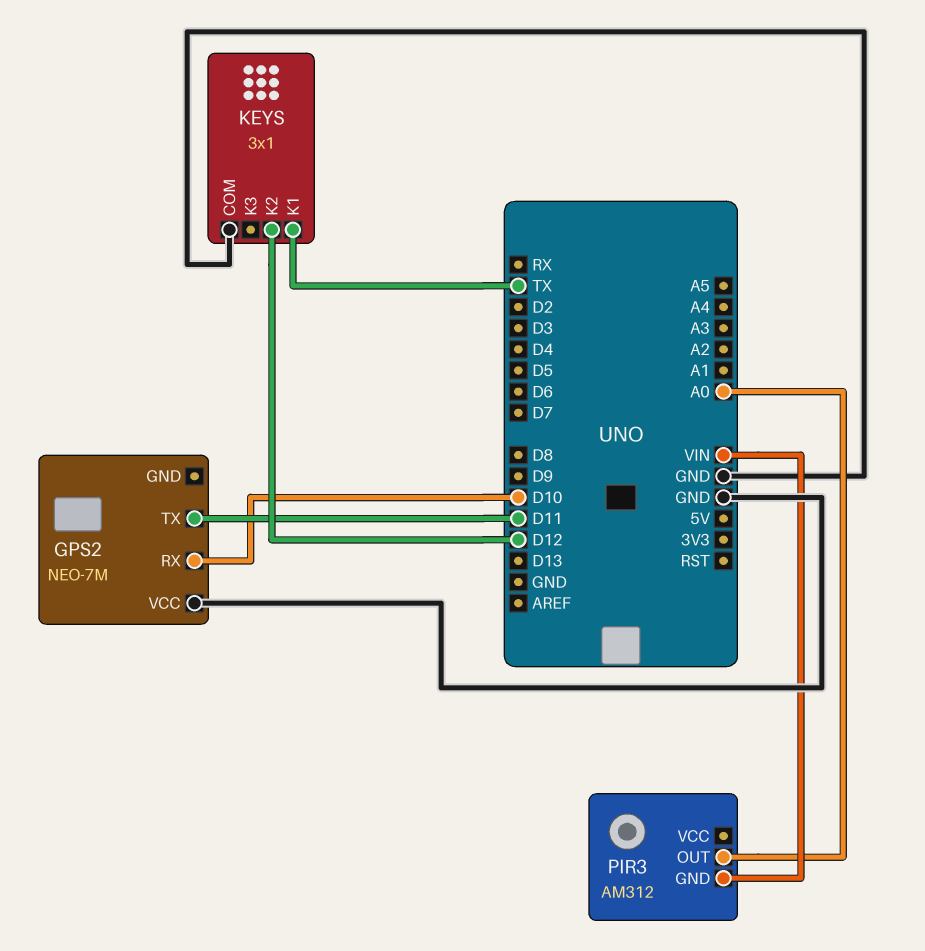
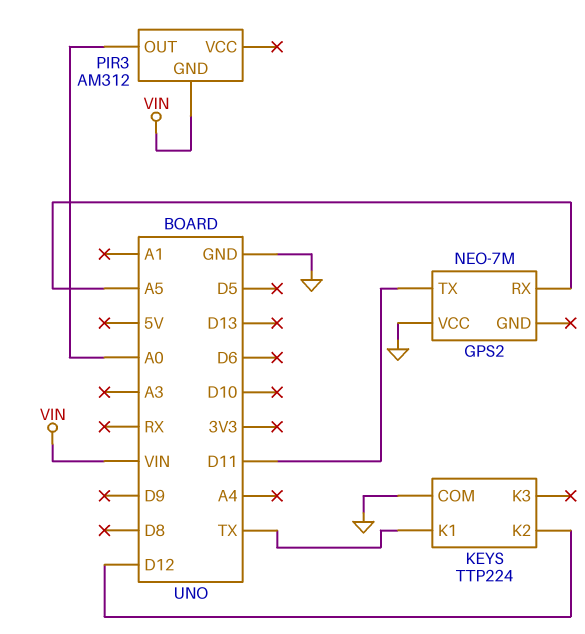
GPS2 pin RX: D10 -> A5
KEYS: 3x1 -> TTP224

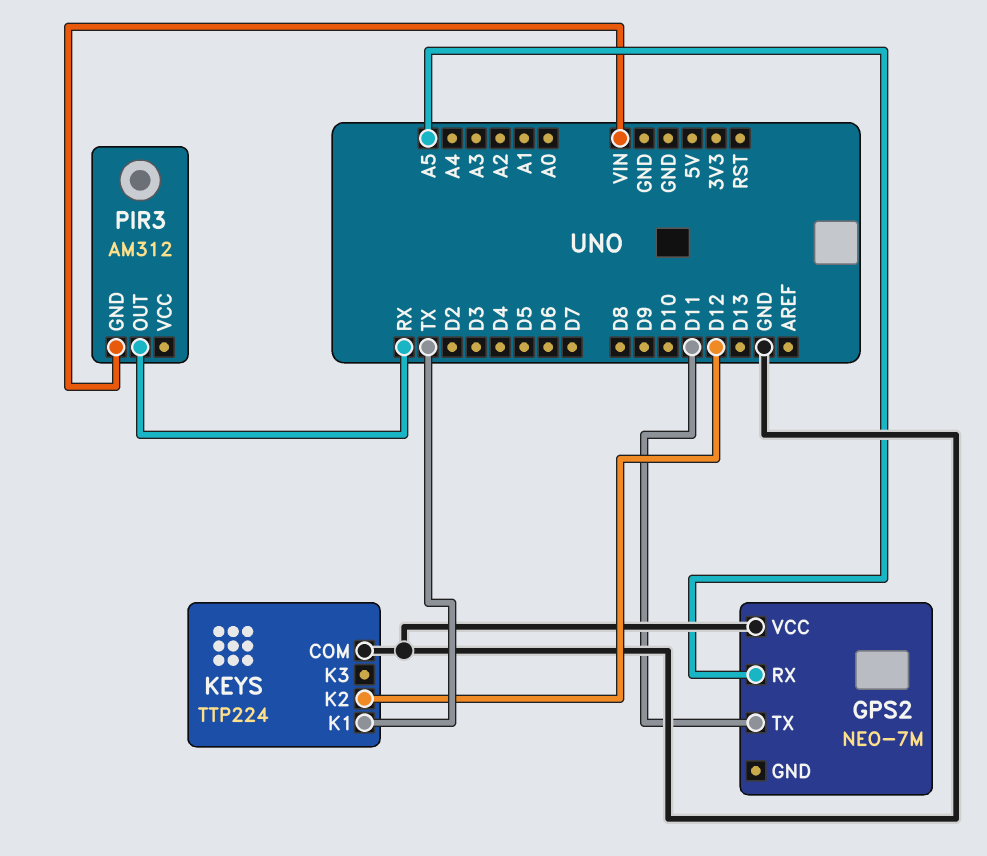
PIR3 pin OUT: A0 -> RX

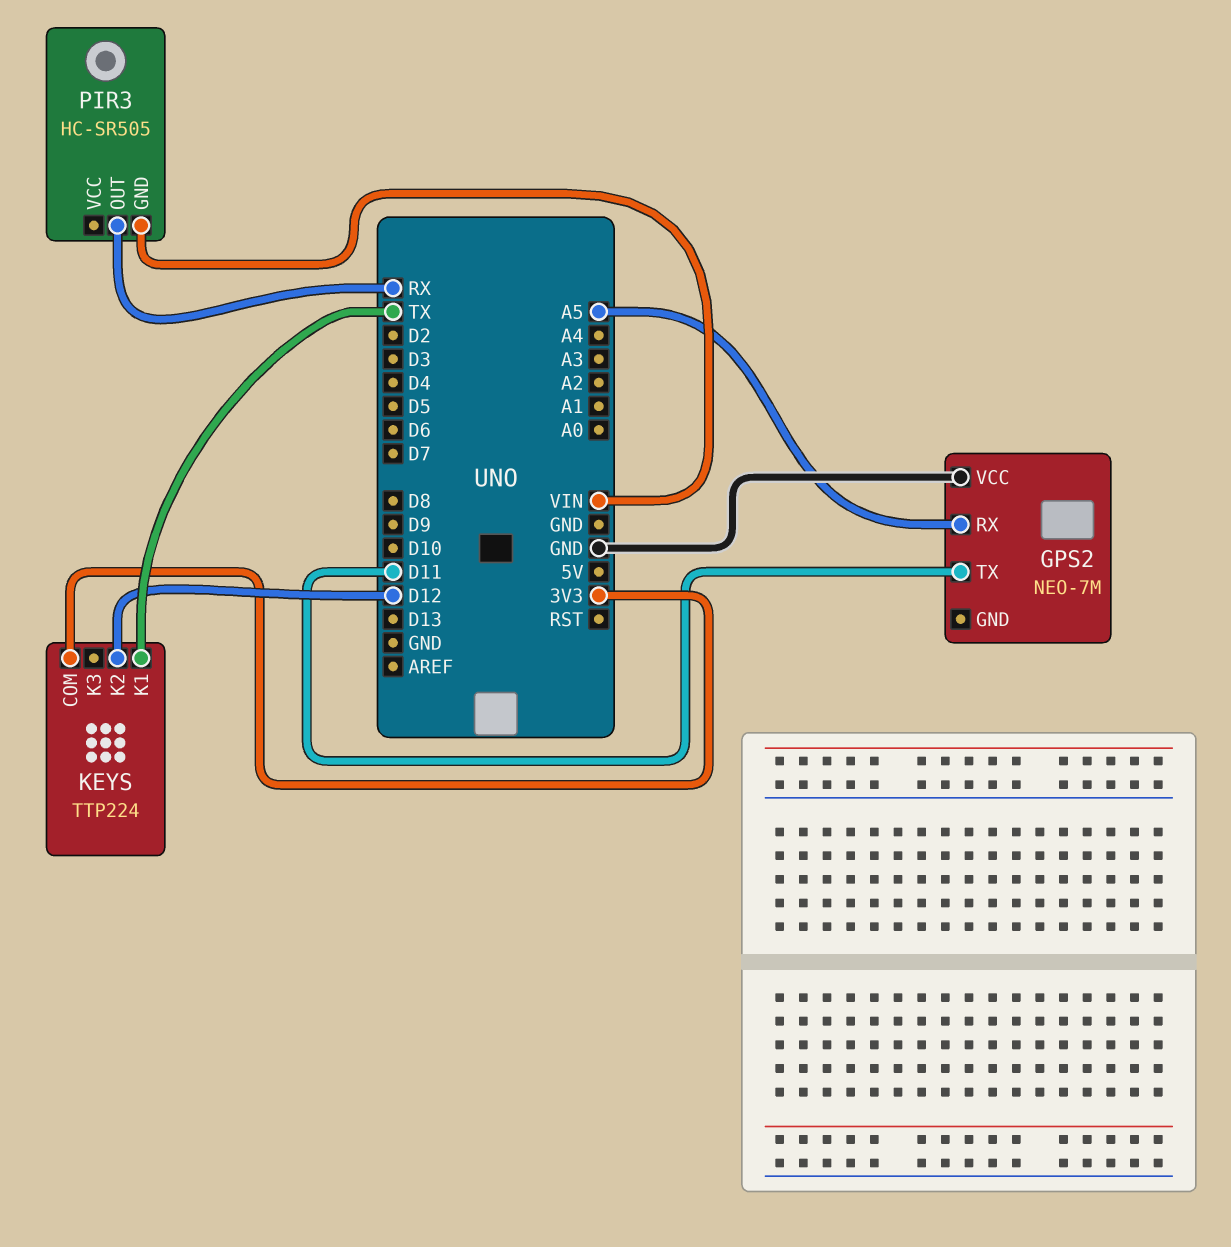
KEYS pin COM: GND -> 3V3
PIR3: AM312 -> HC-SR505

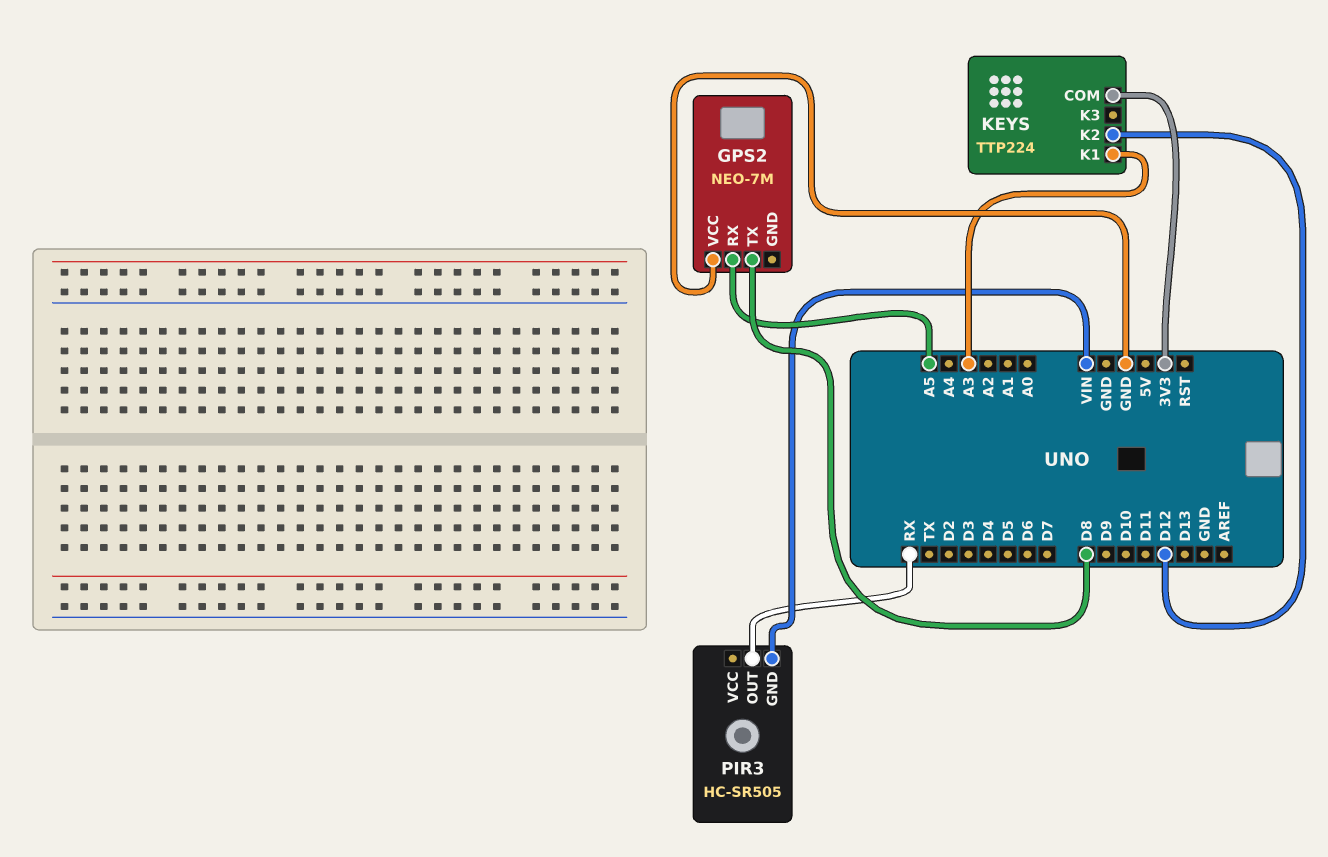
GPS2 pin TX: D11 -> D8
KEYS pin K1: TX -> A3

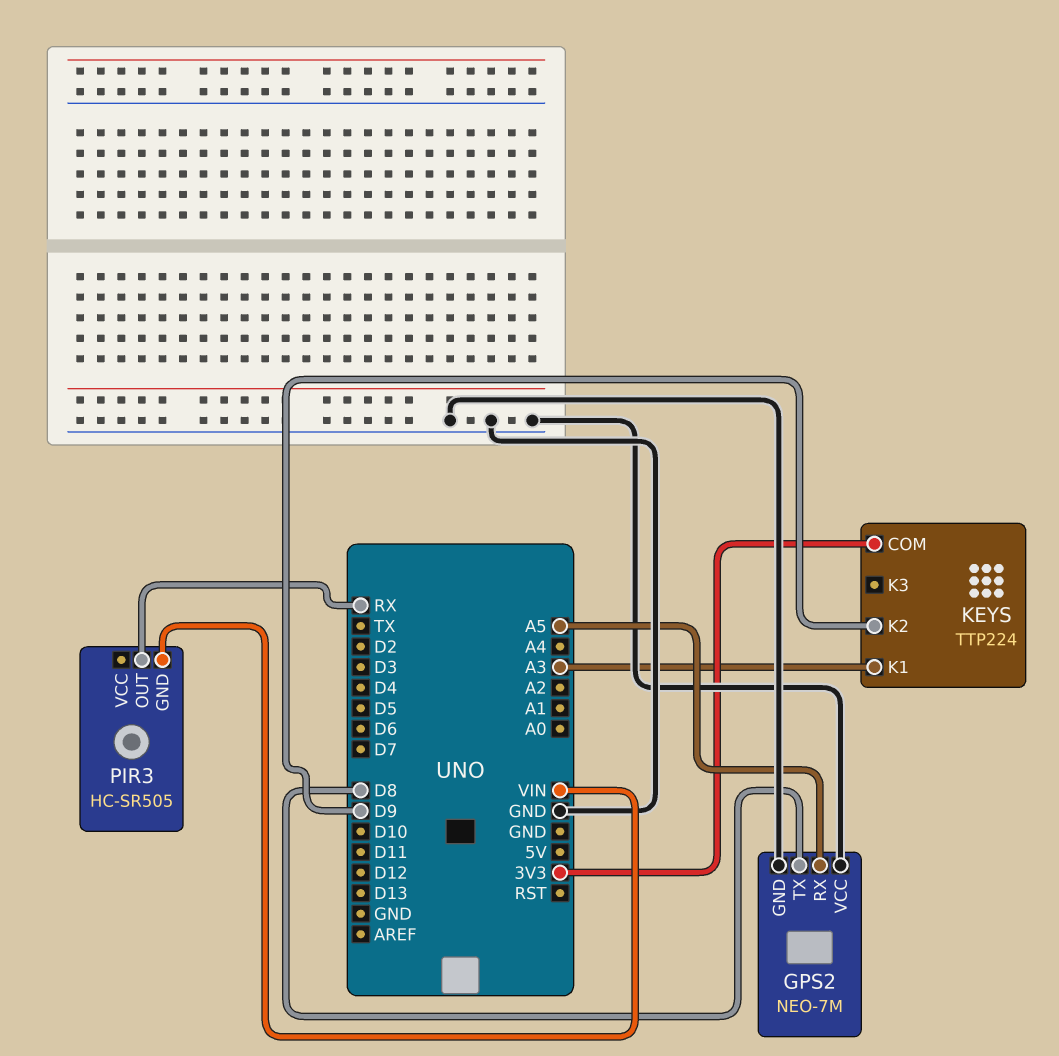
GPS2 pin GND: none -> GND
KEYS pin K2: D12 -> D9

